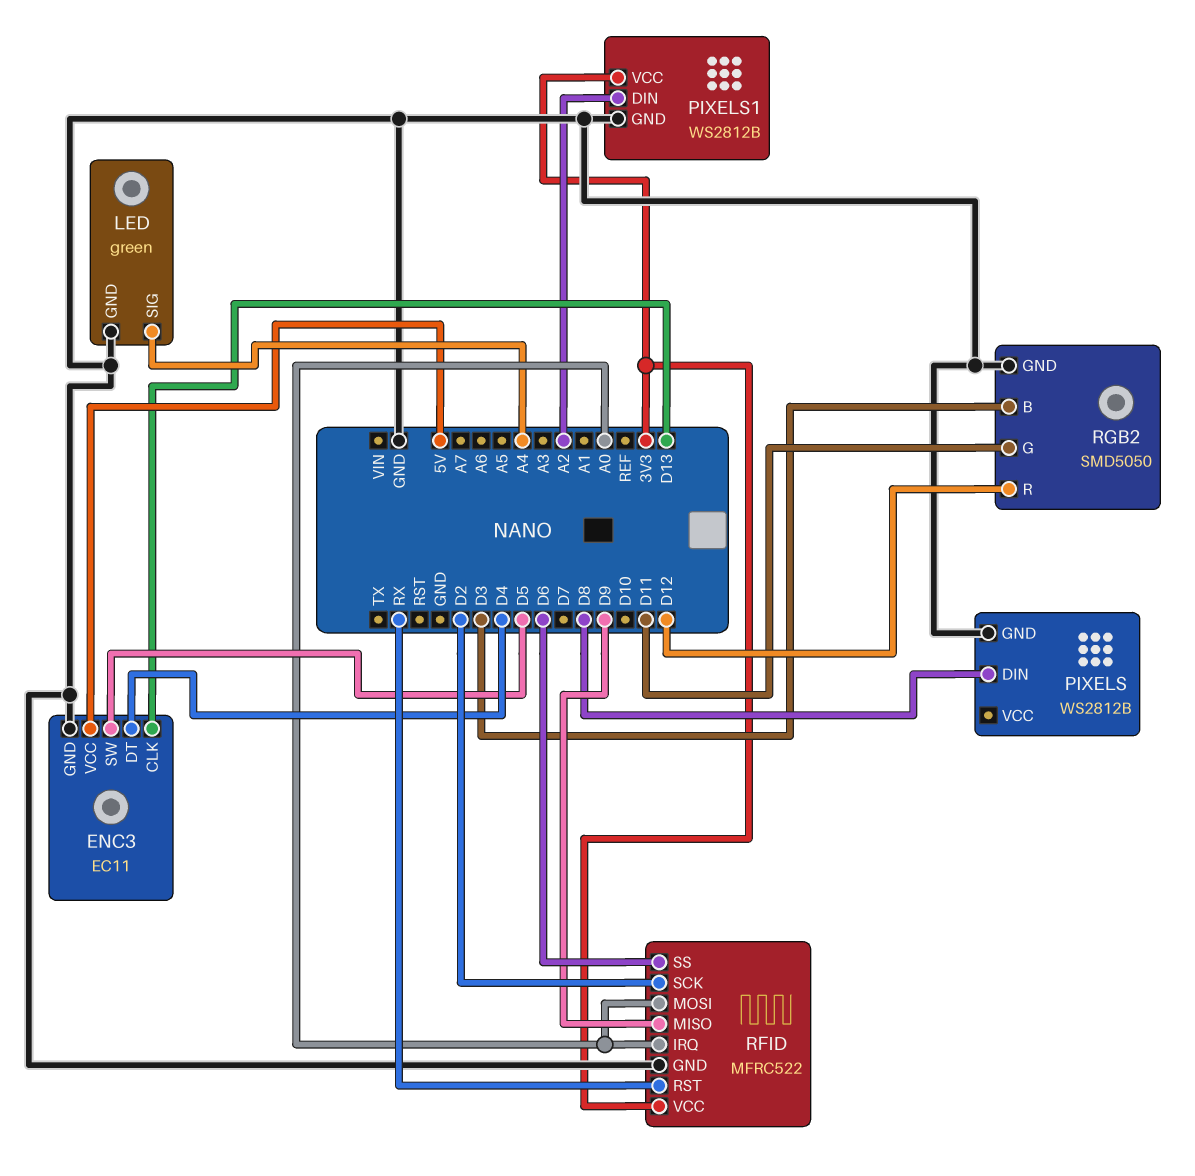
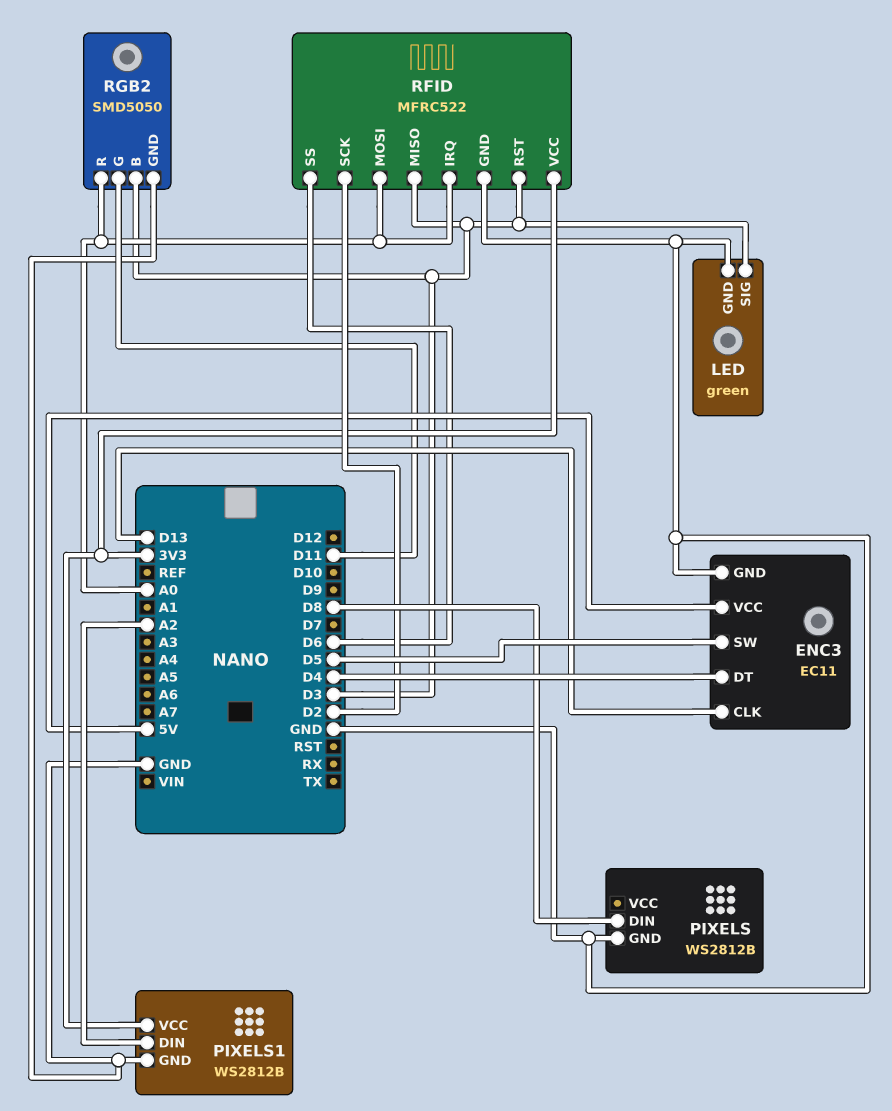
LED pin SIG: A4 -> D3
RFID pin MISO: D9 -> D3
RFID pin RST: RX -> D3
RGB2 pin R: D12 -> A0

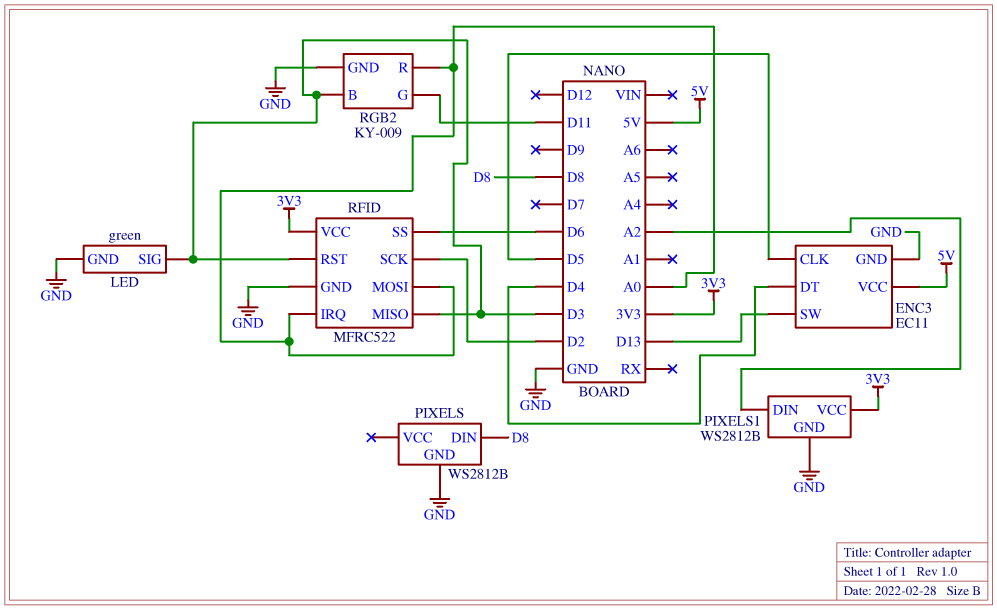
ENC3 pin CLK: D13 -> D5
ENC3 pin SW: D5 -> D13
RGB2: SMD5050 -> KY-009

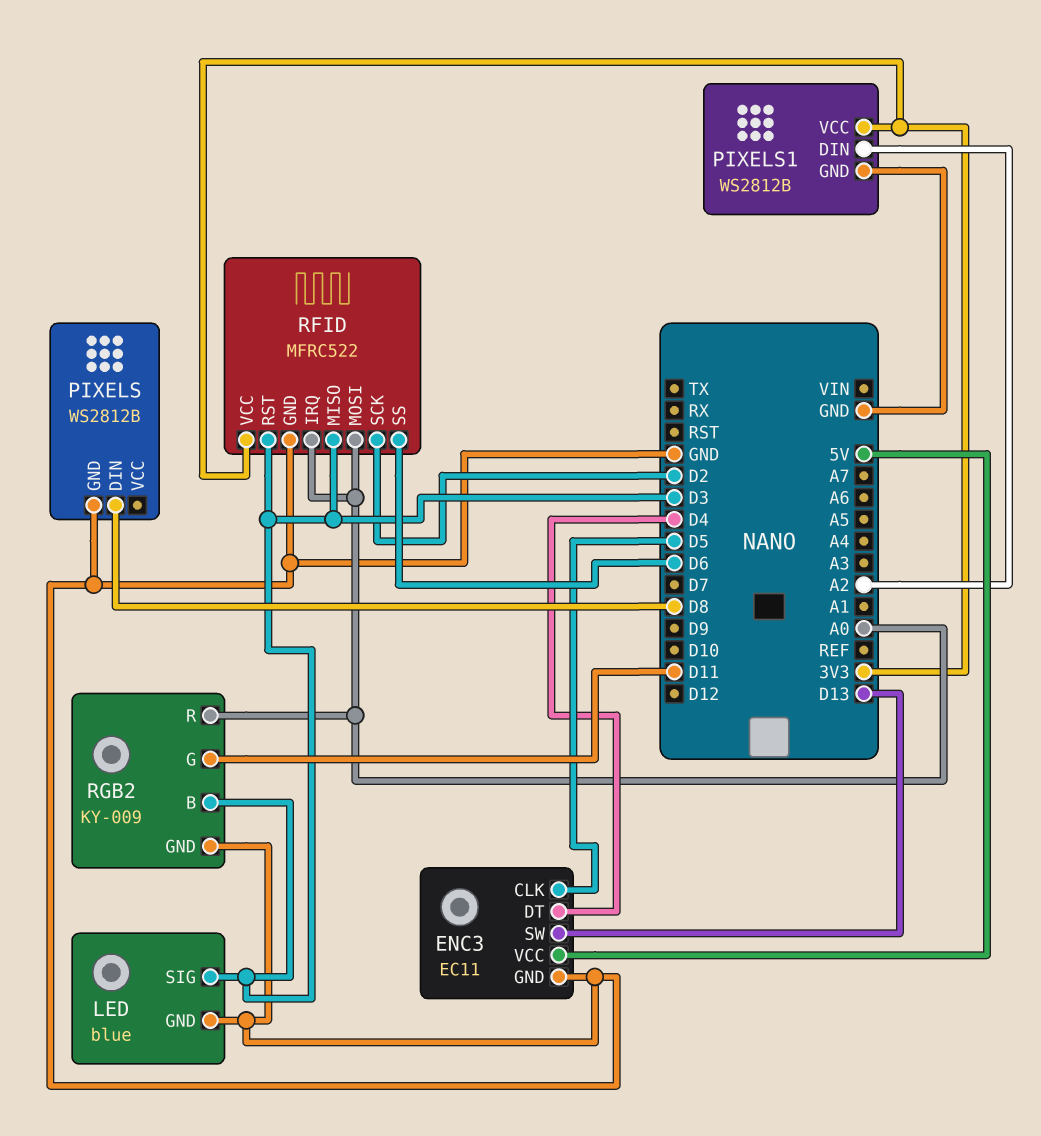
LED: green -> blue

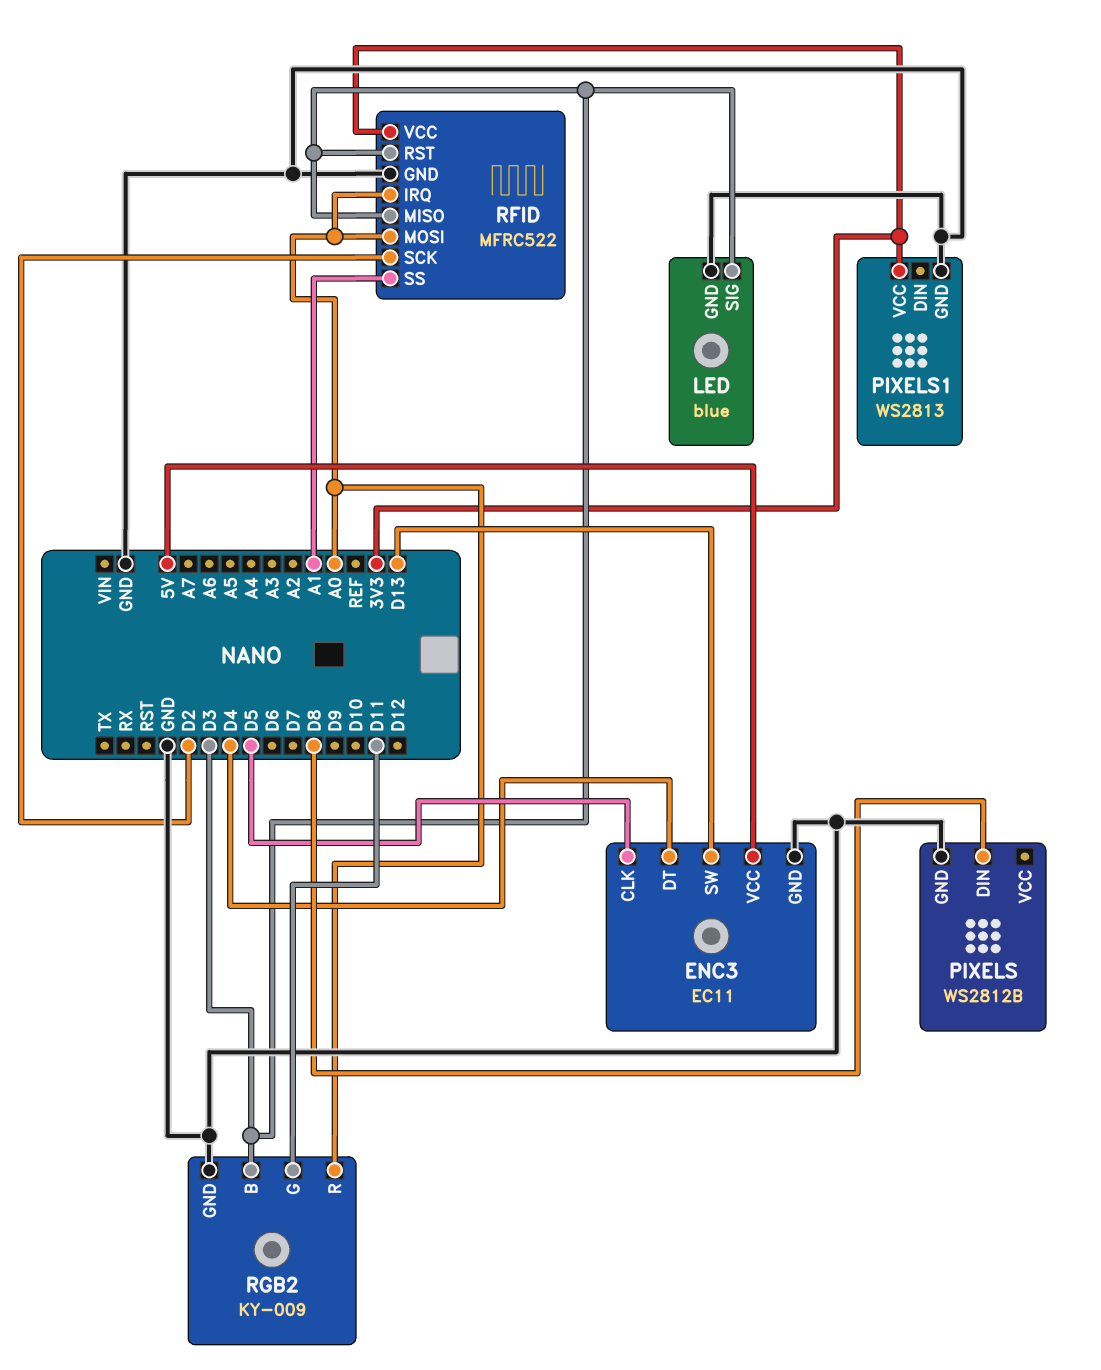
PIXELS1: WS2812B -> WS2813
PIXELS1 pin DIN: A2 -> none
RFID pin SS: D6 -> A1

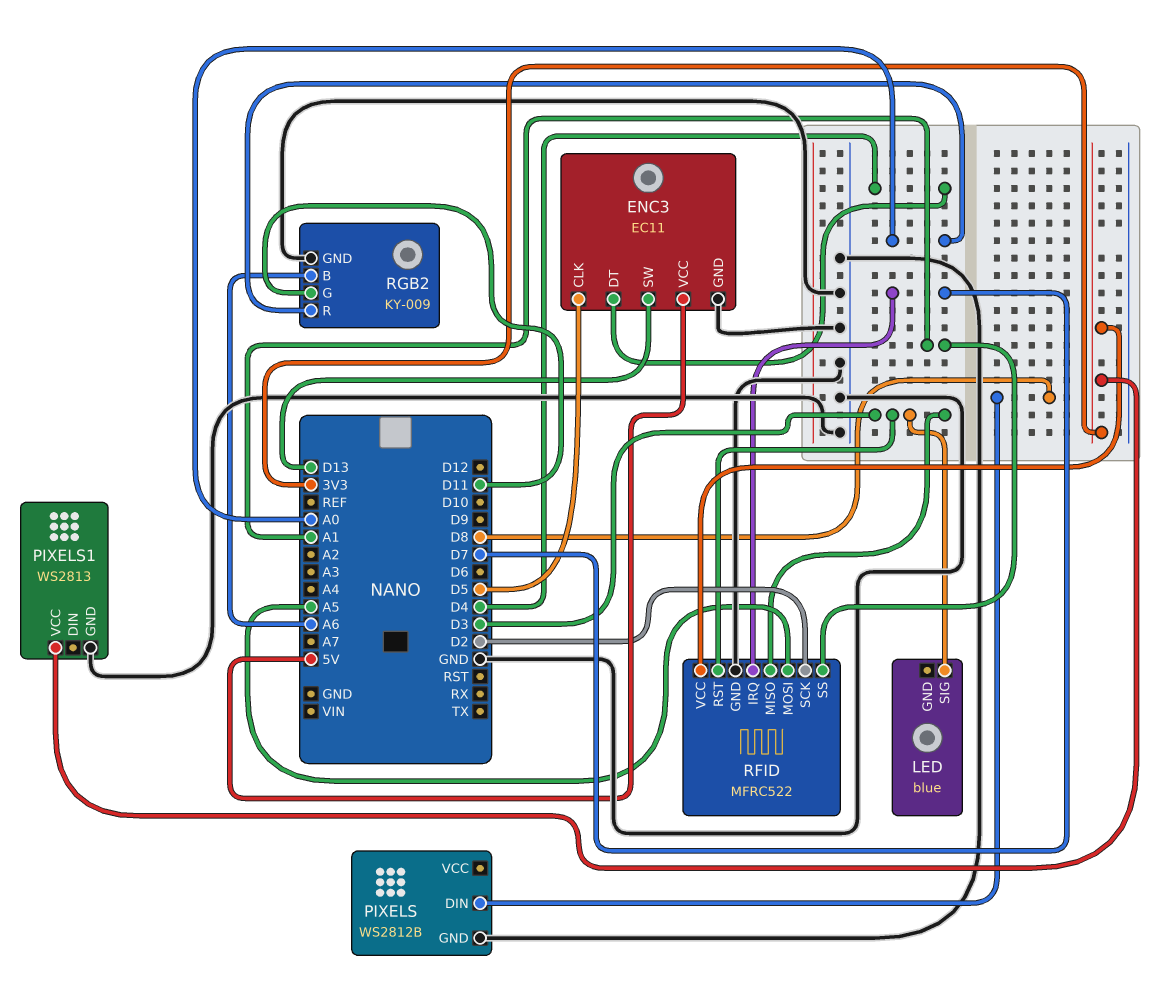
LED pin GND: GND -> none
RFID pin IRQ: A0 -> D7
RFID pin MOSI: A0 -> A5
RGB2 pin B: D3 -> A6

